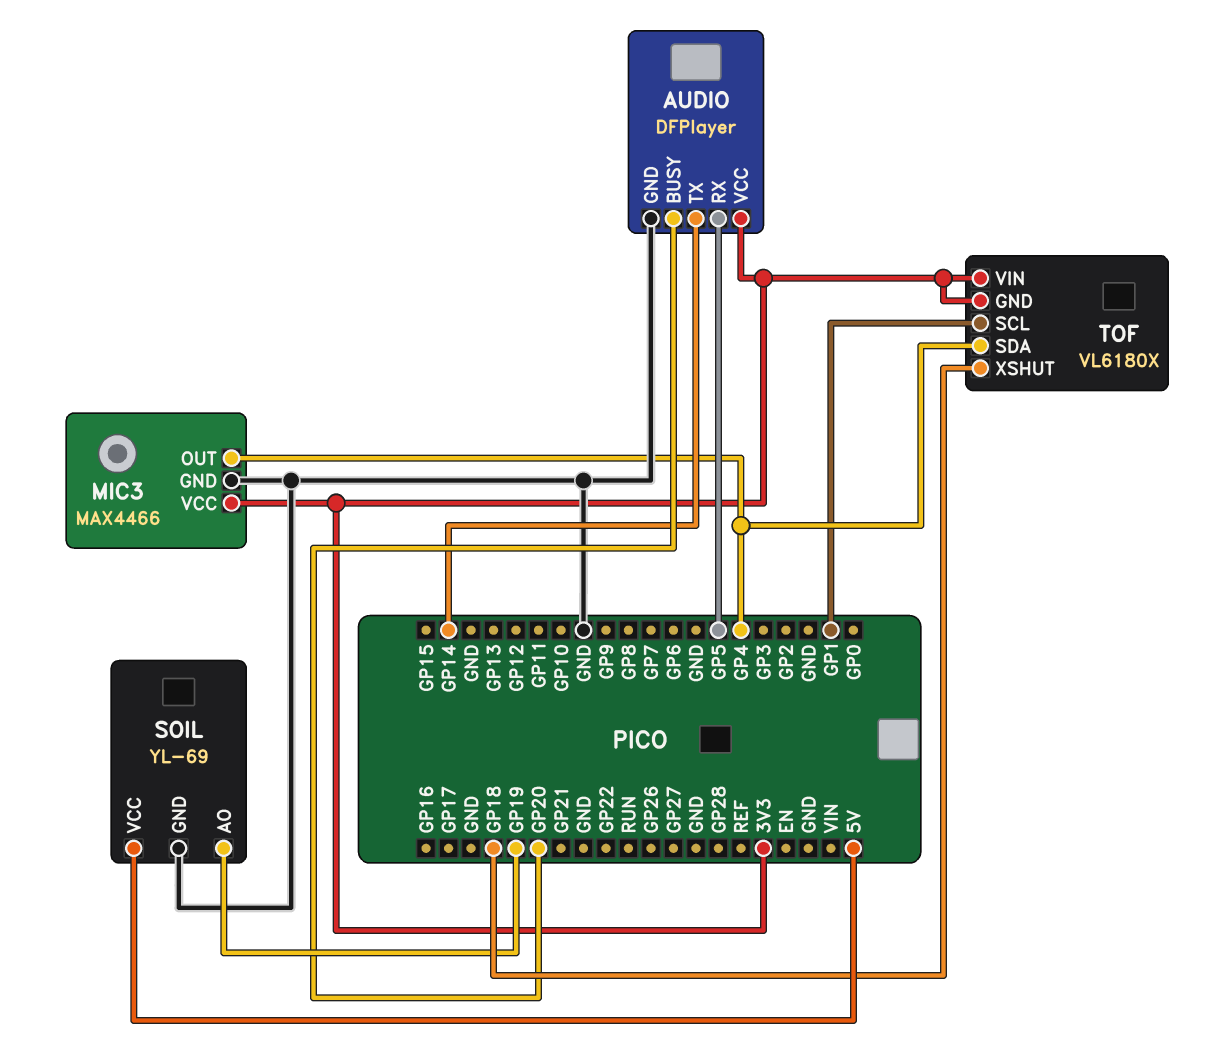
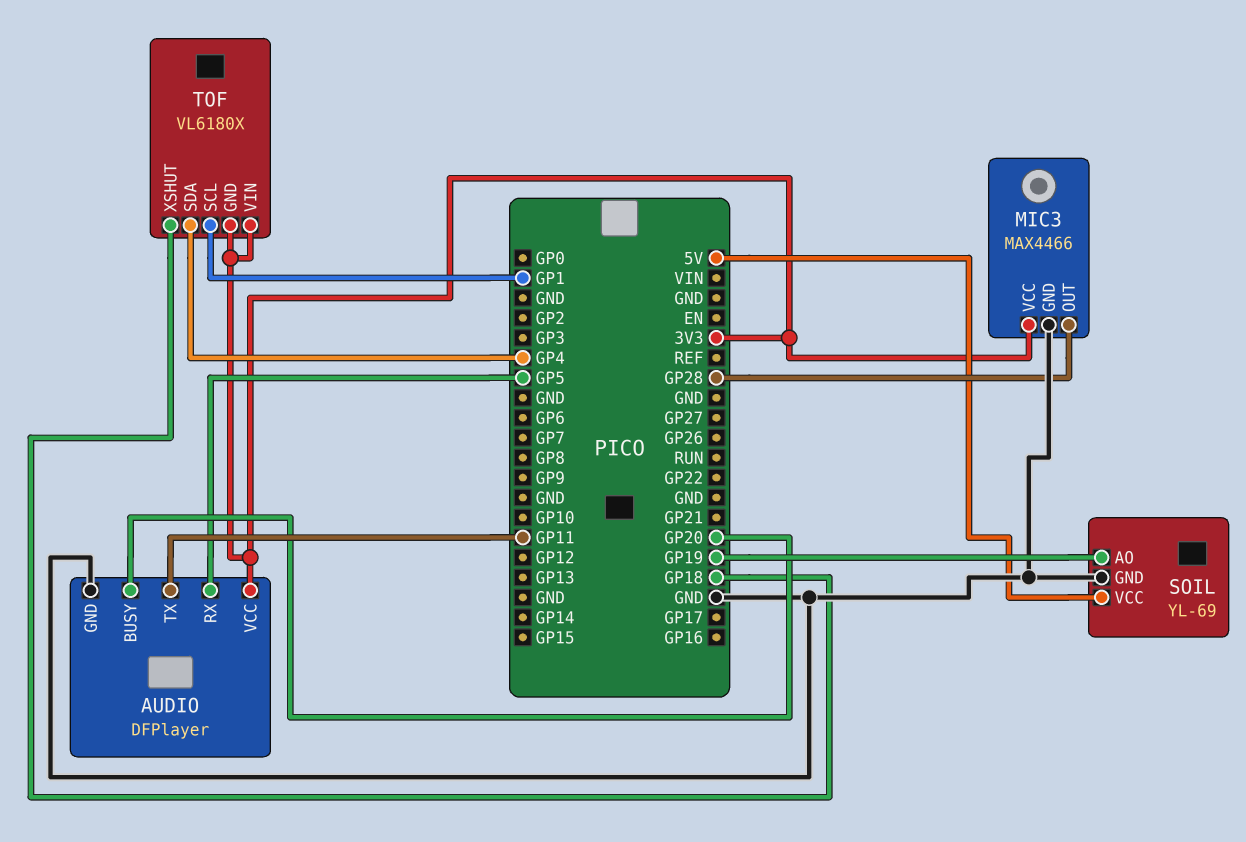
AUDIO pin TX: GP14 -> GP11
MIC3 pin OUT: GP4 -> GP28

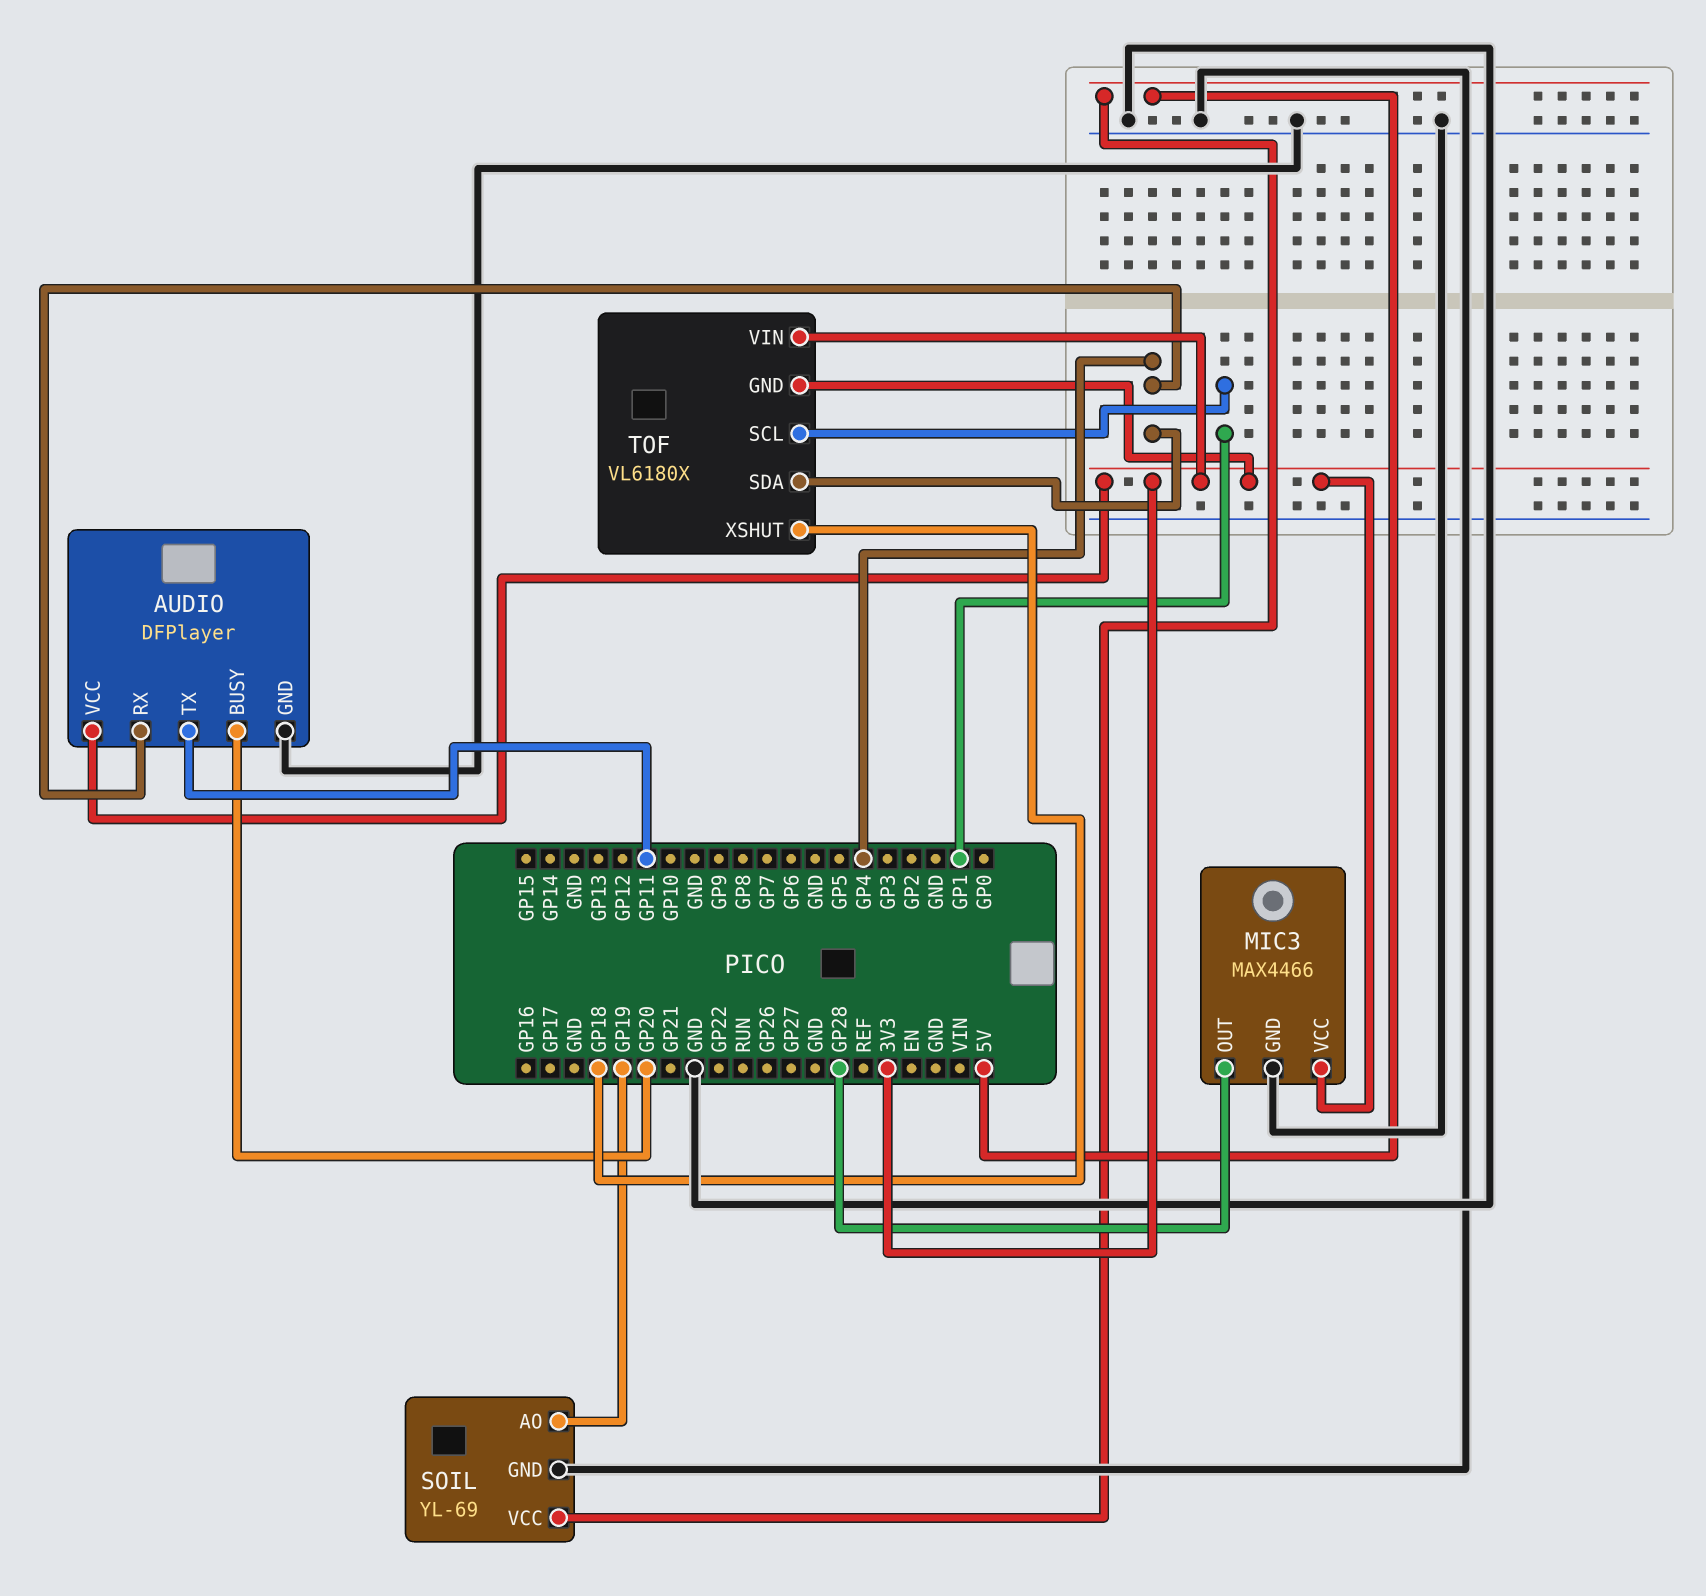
AUDIO pin RX: GP5 -> GP4

